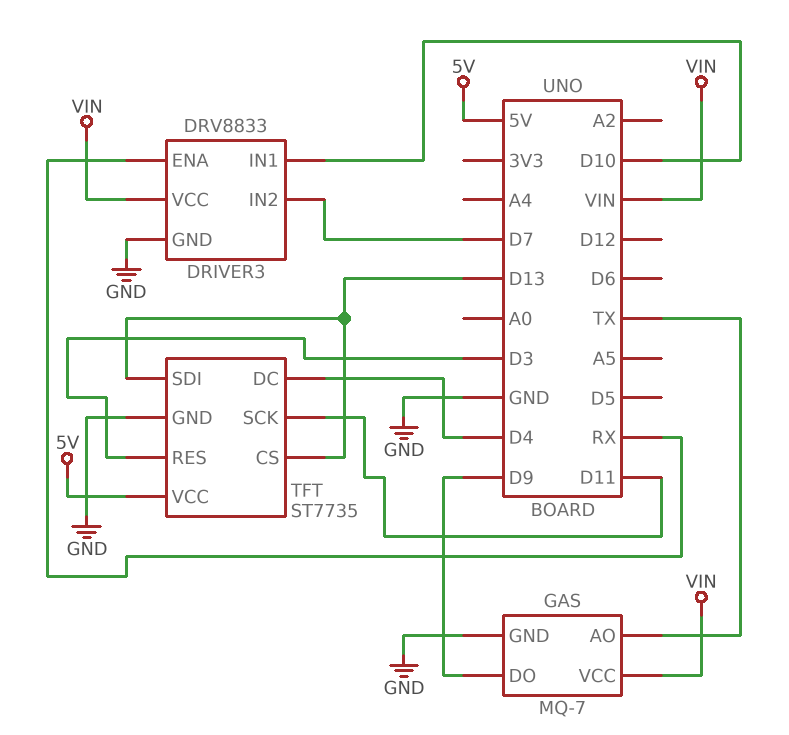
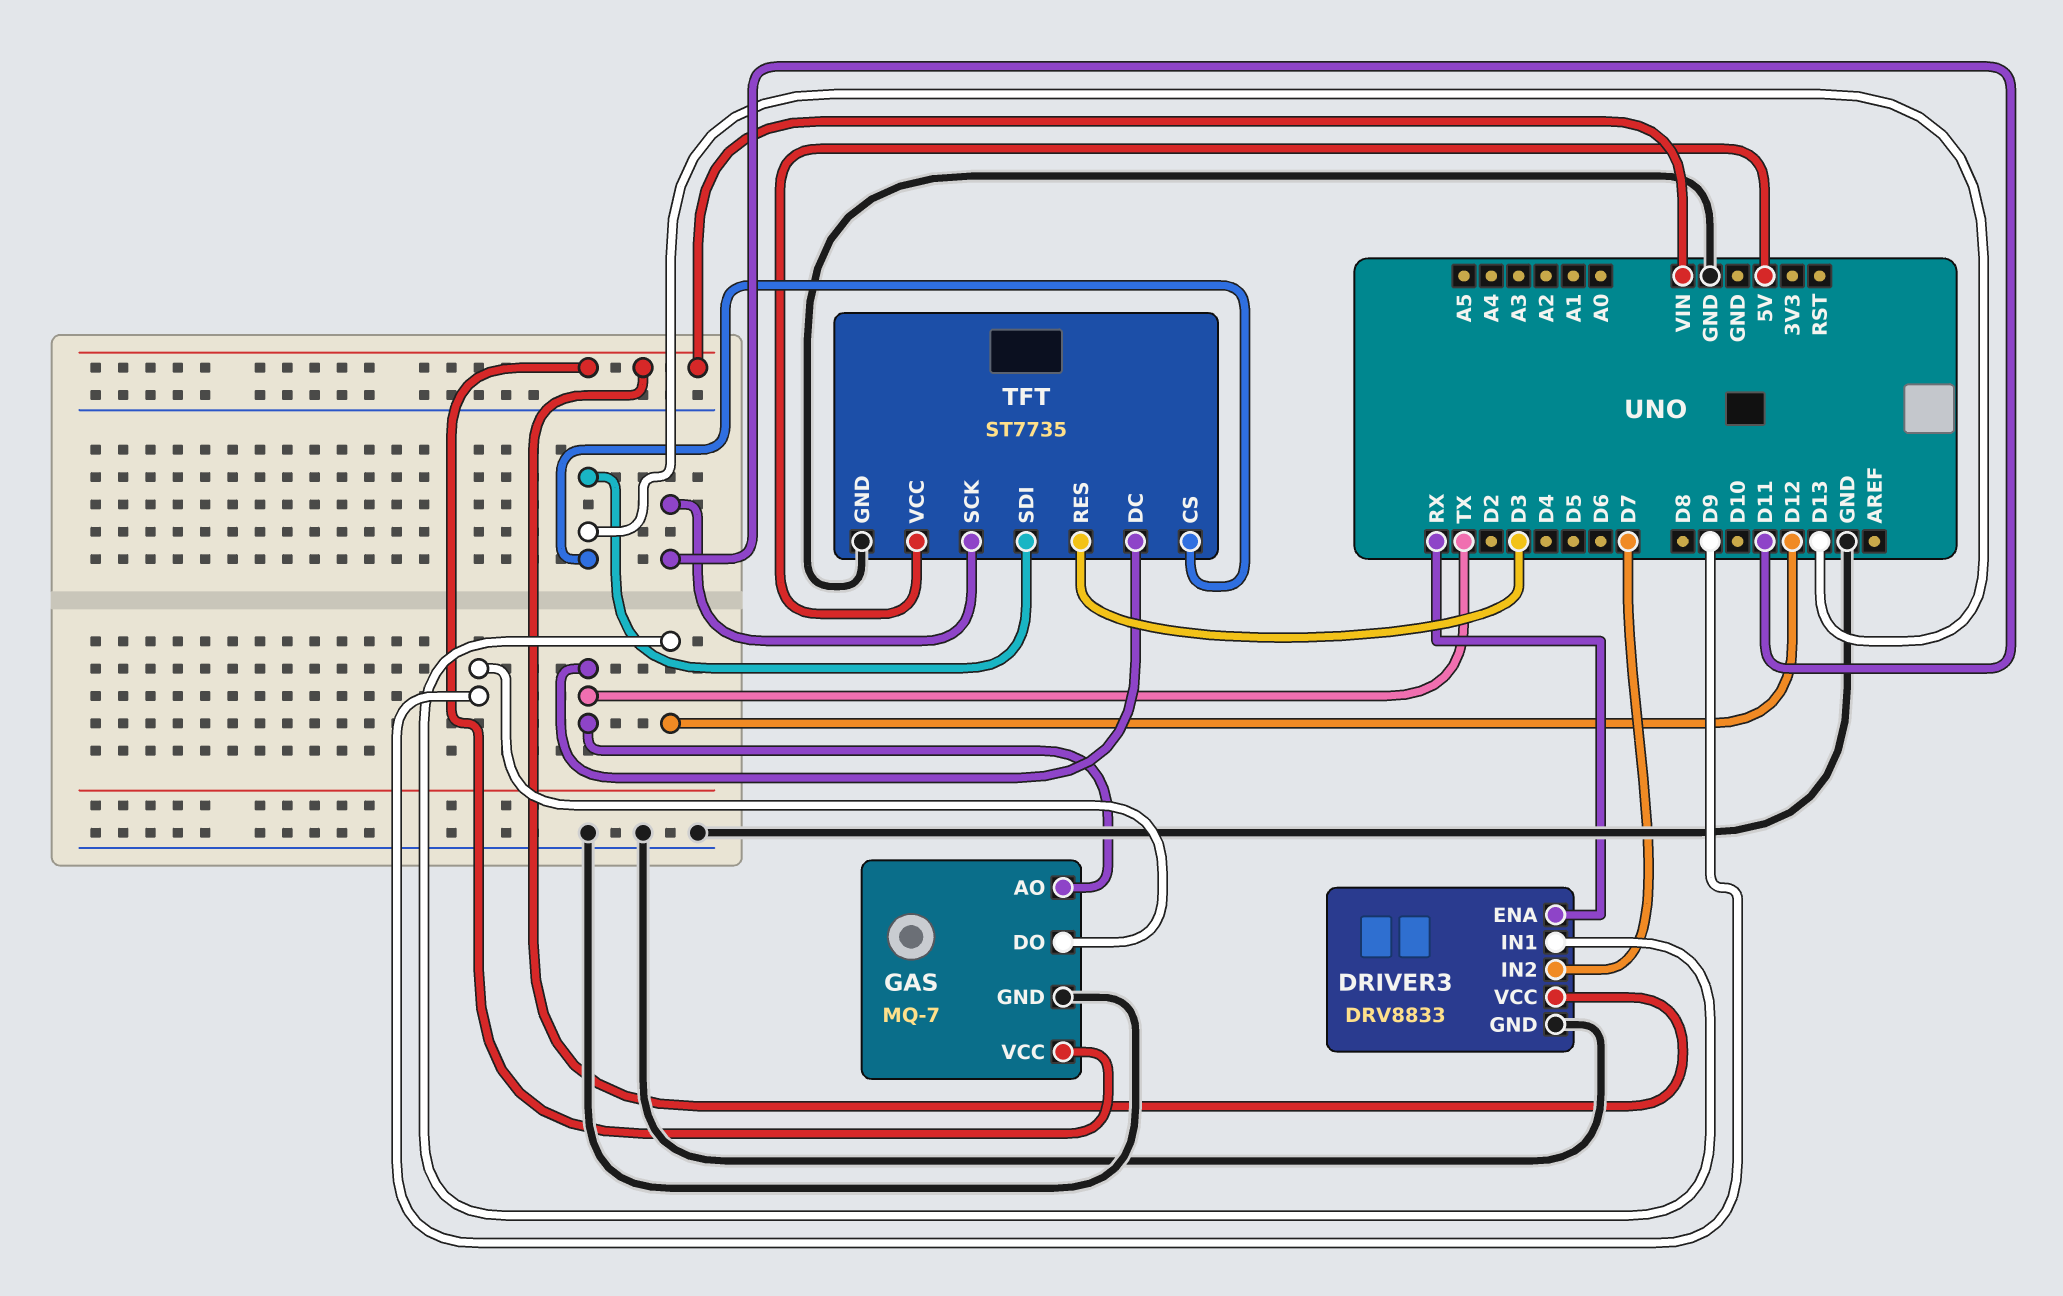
DRIVER3 pin IN1: D10 -> D12
TFT pin DC: D4 -> TX

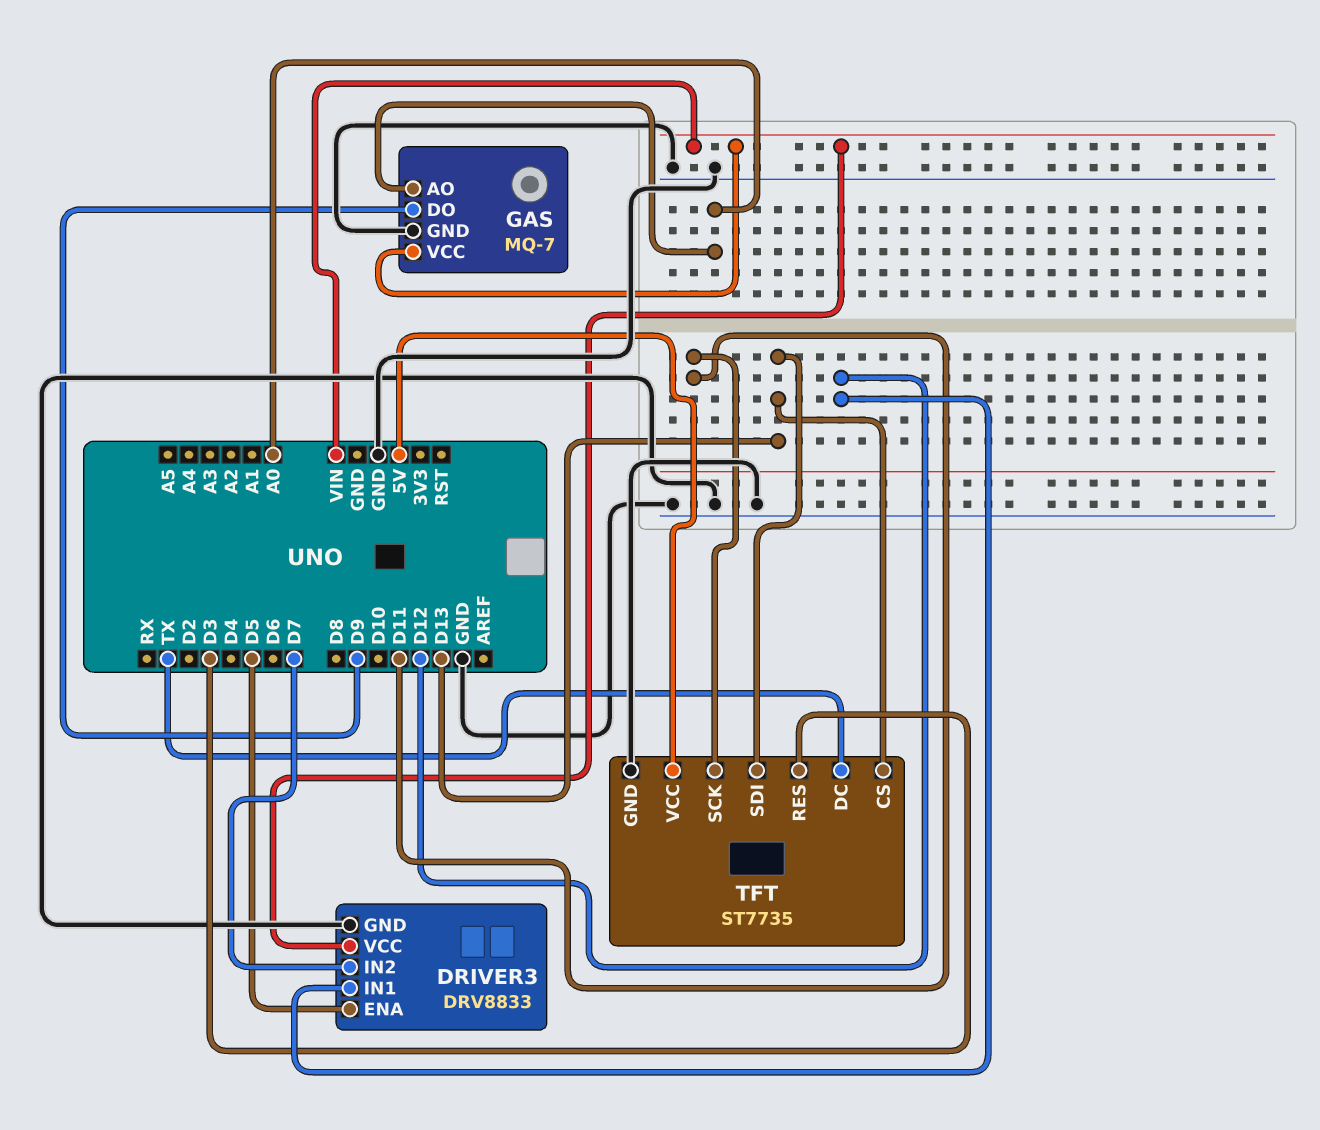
DRIVER3 pin ENA: RX -> D5
GAS pin AO: TX -> A0

